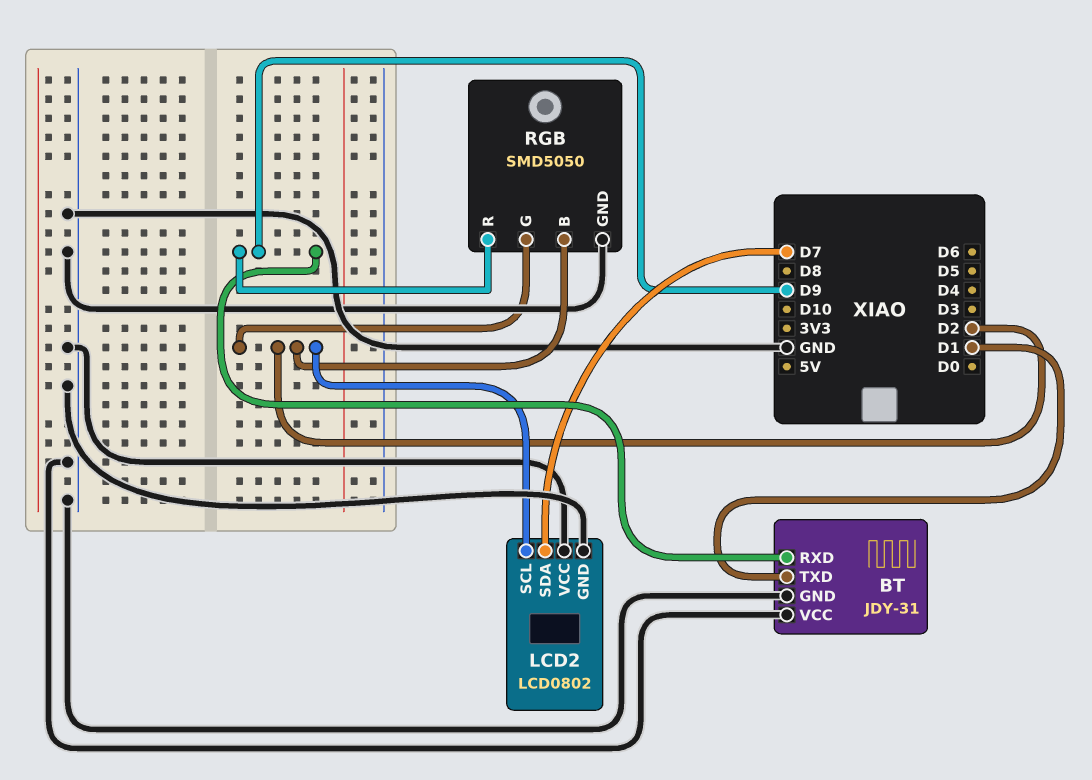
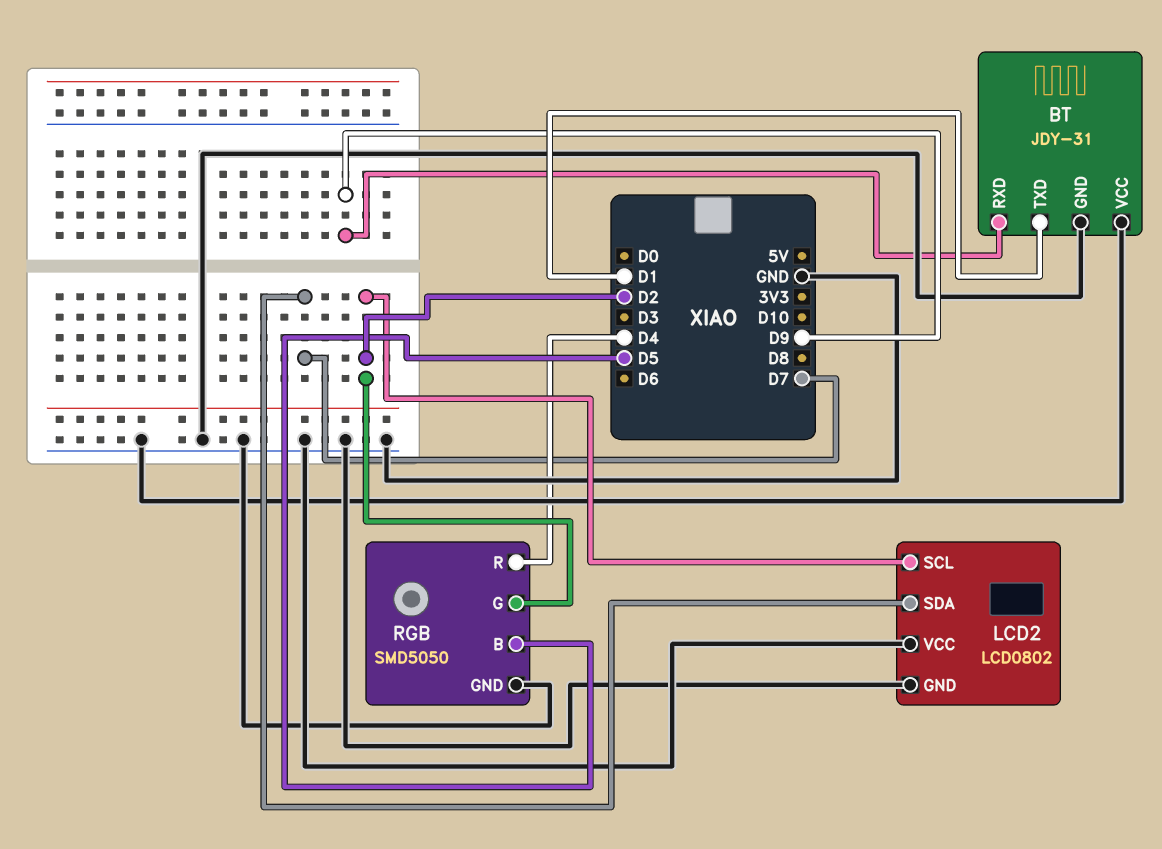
RGB pin B: D2 -> D5
RGB pin R: D9 -> D4

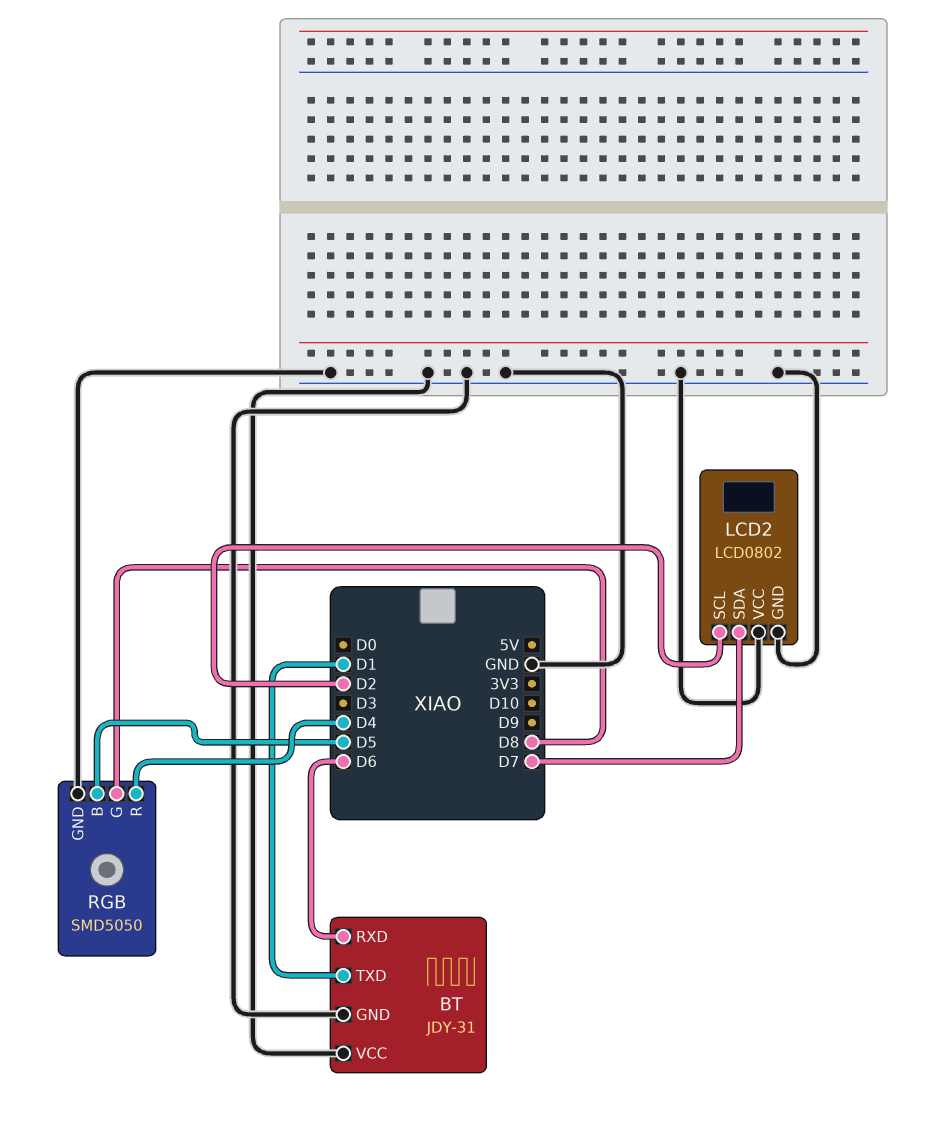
BT pin RXD: D9 -> D6
RGB pin G: D2 -> D8

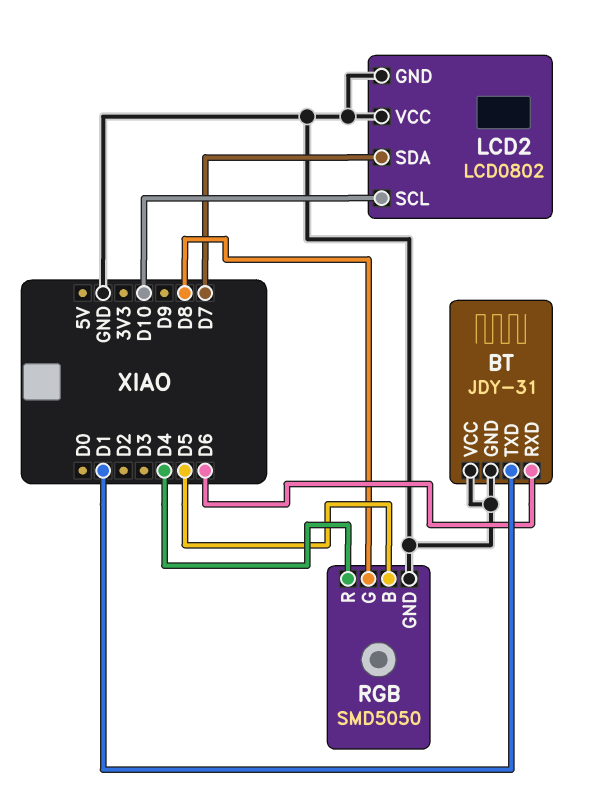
LCD2 pin SCL: D2 -> D10

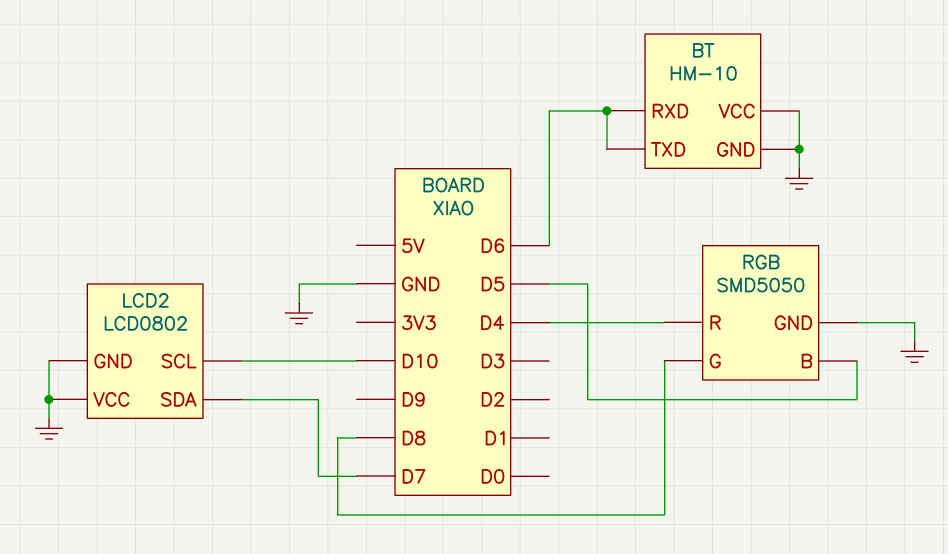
BT: JDY-31 -> HM-10
BT pin TXD: D1 -> D6

